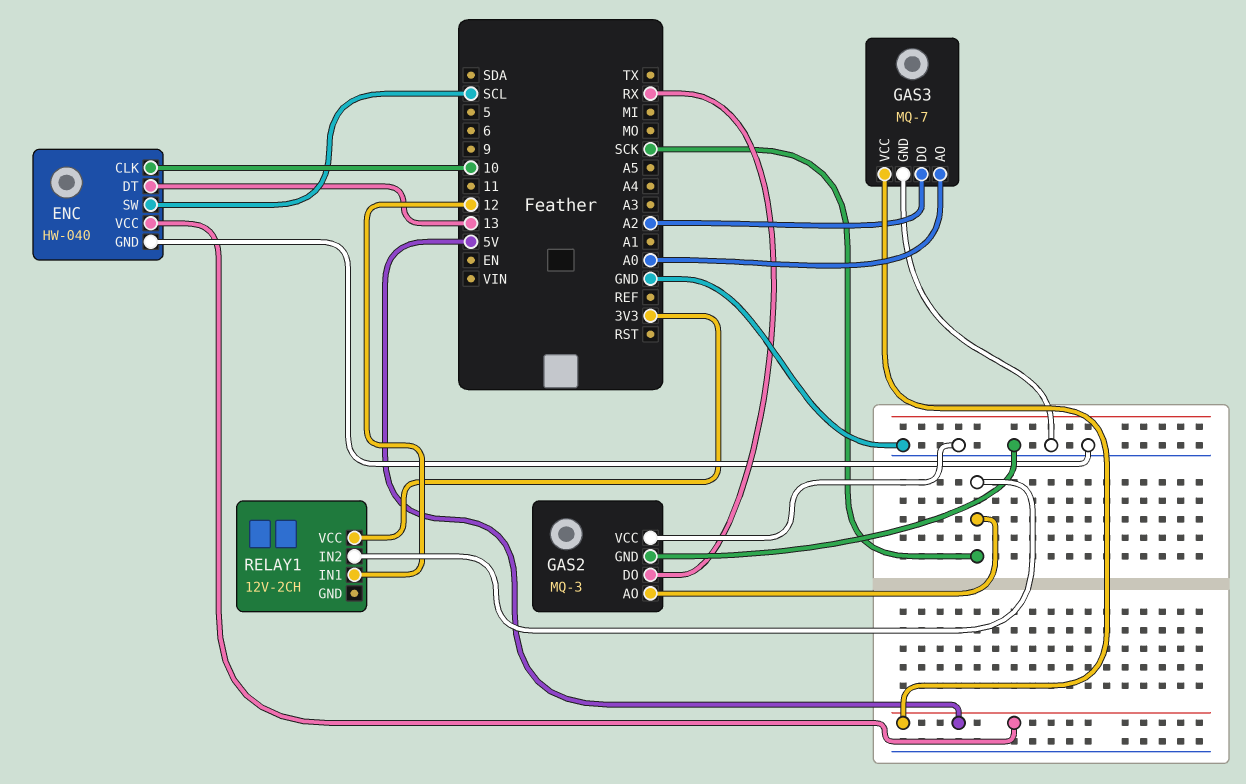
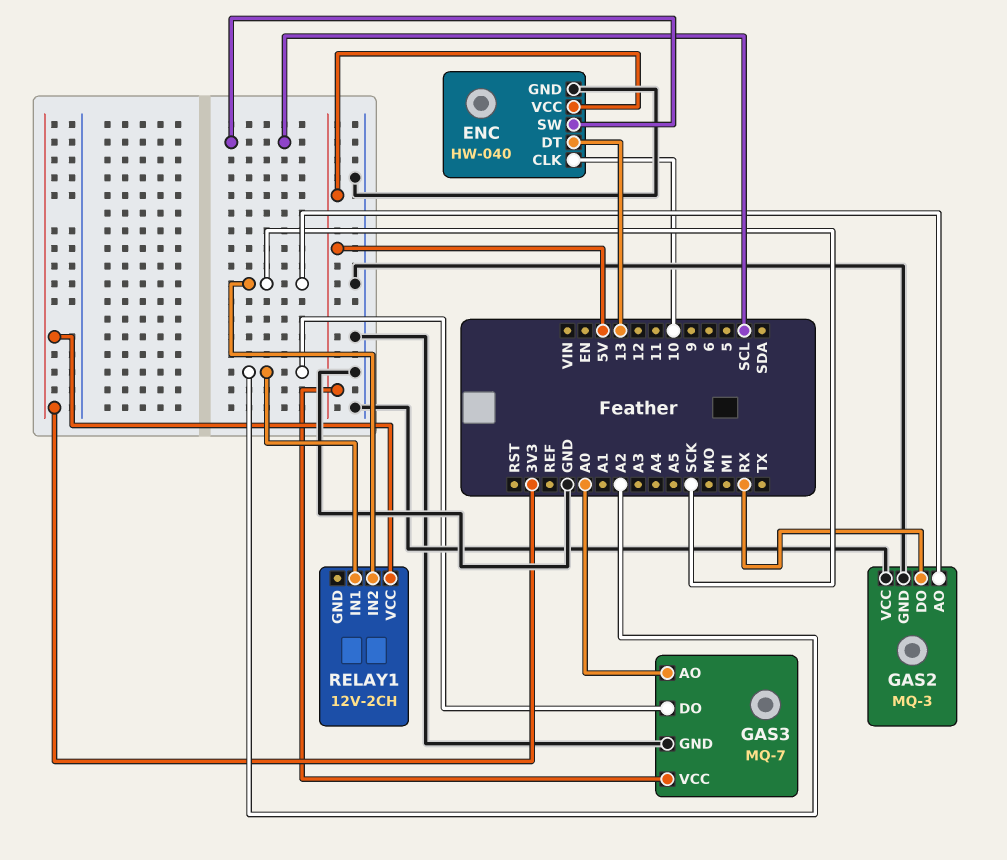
RELAY1 pin IN1: 12 -> A2

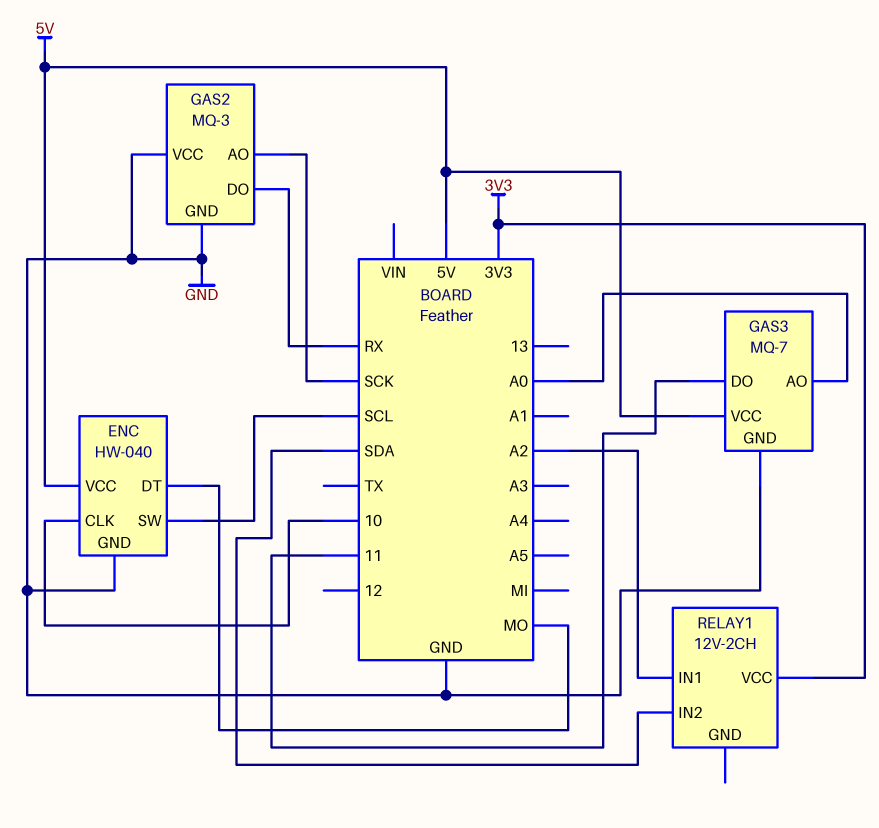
ENC pin DT: 13 -> MO
GAS3 pin DO: A2 -> 11
RELAY1 pin IN2: SCK -> SDA

